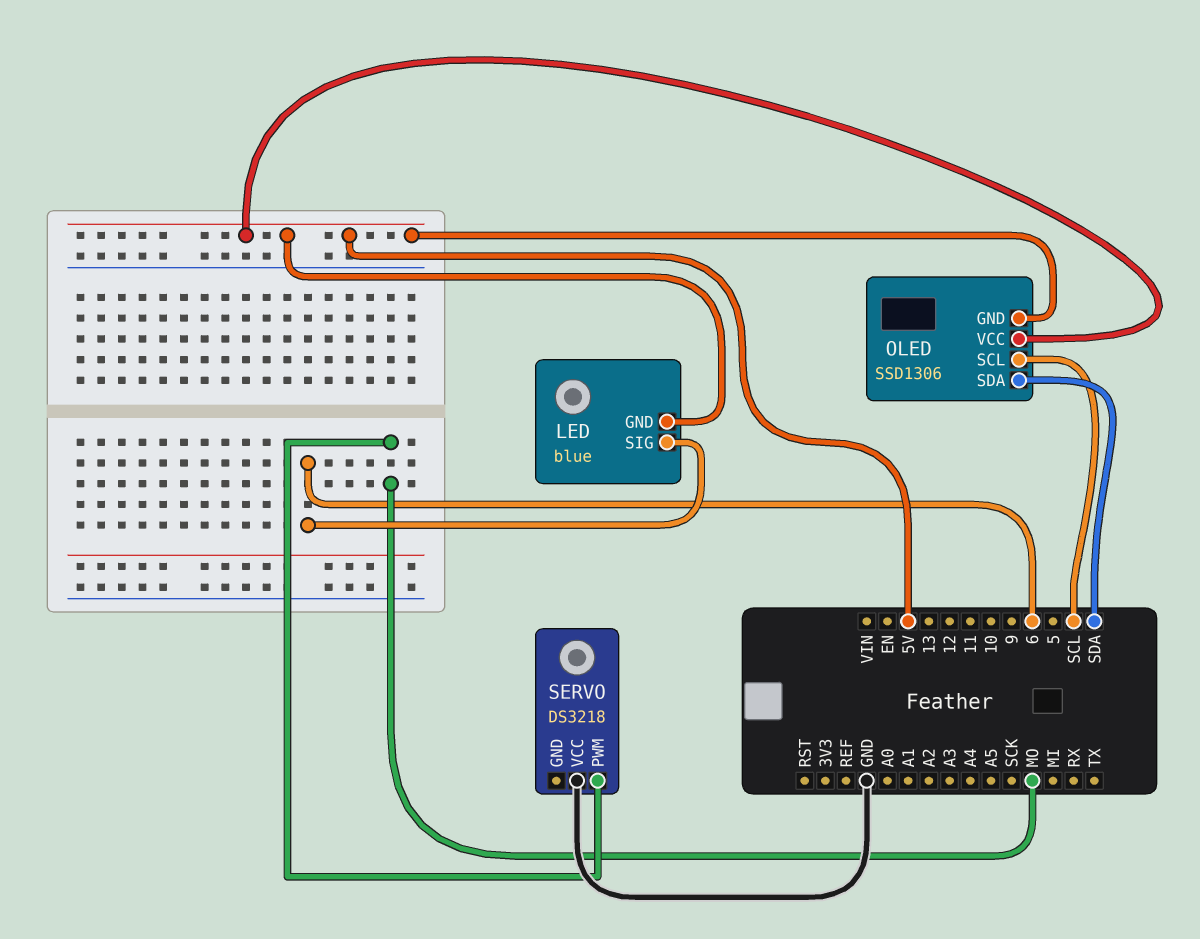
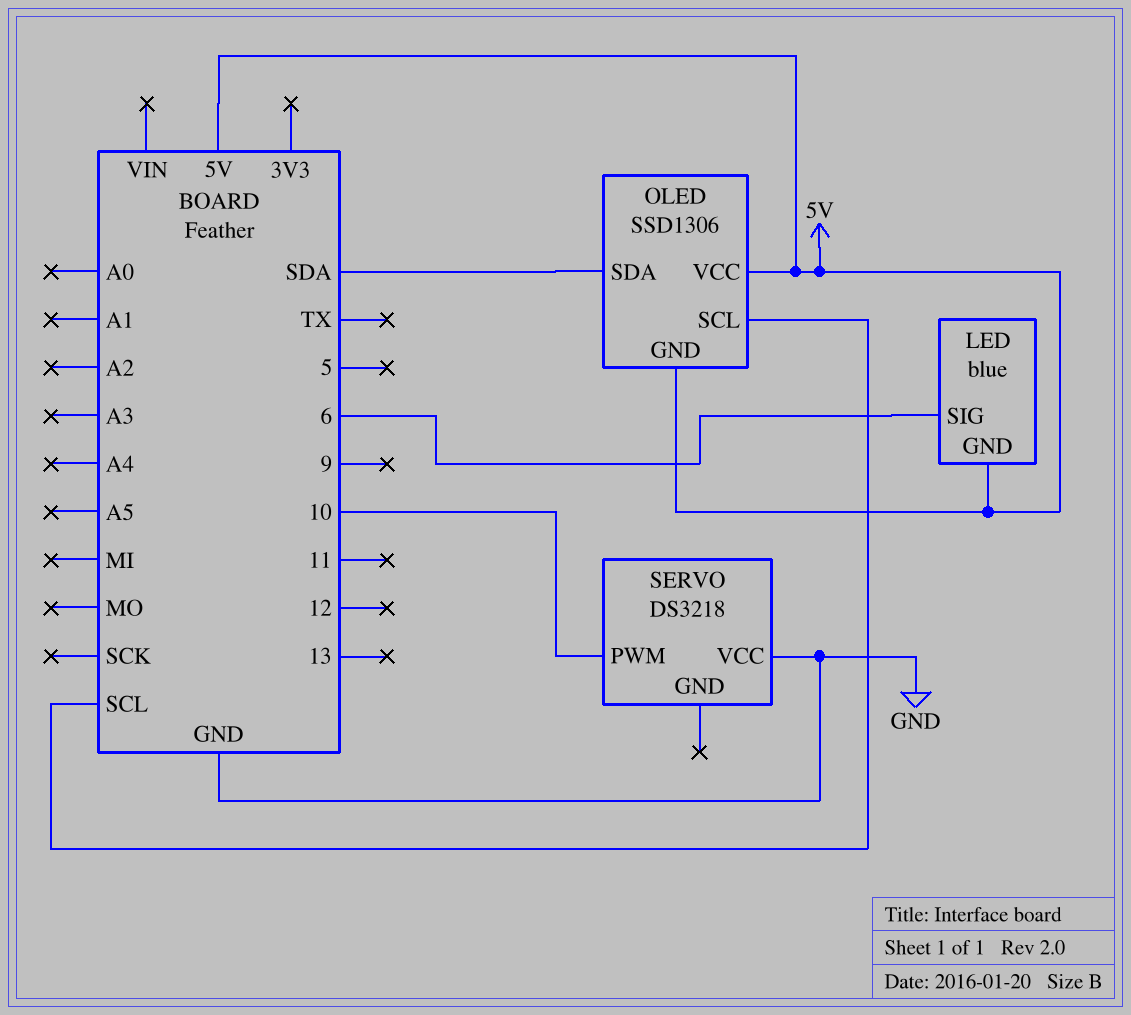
SERVO pin PWM: MO -> 10

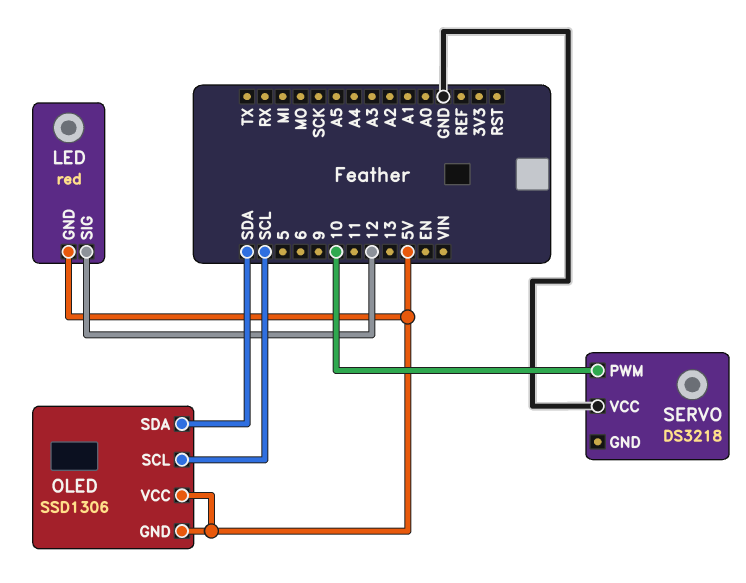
LED: blue -> red
LED pin SIG: 6 -> 12

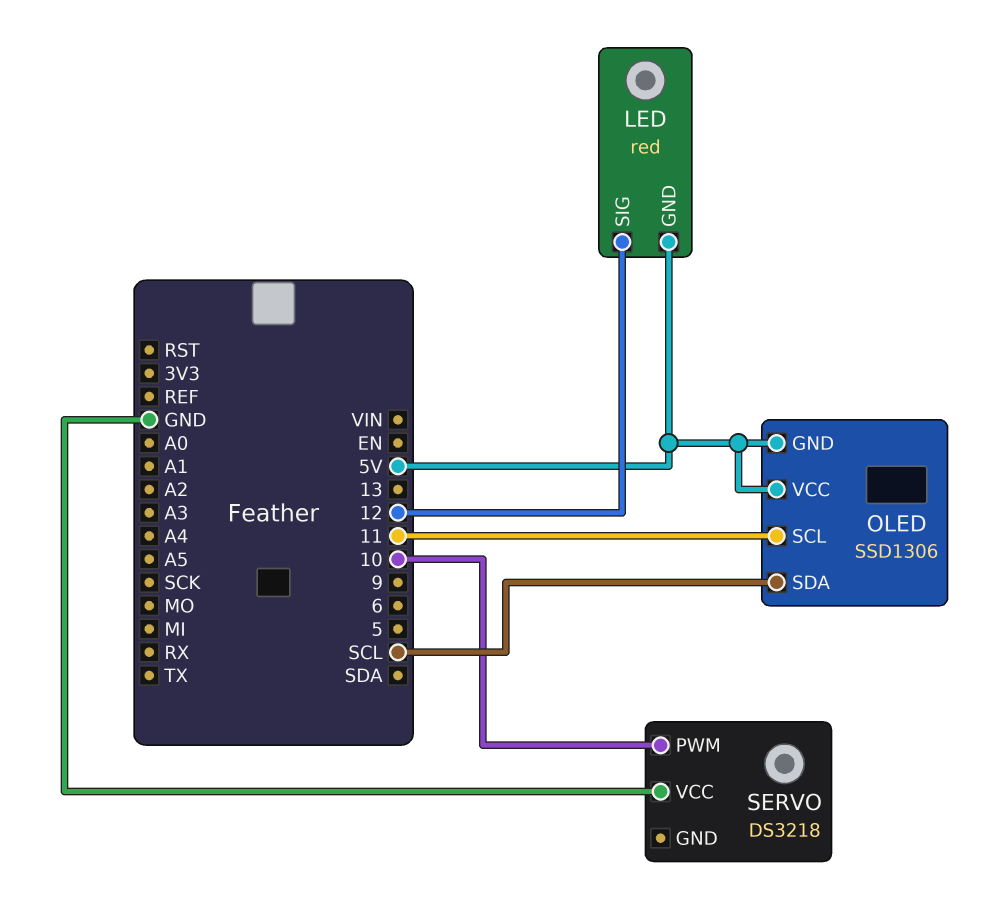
OLED pin SCL: SCL -> 11
OLED pin SDA: SDA -> SCL

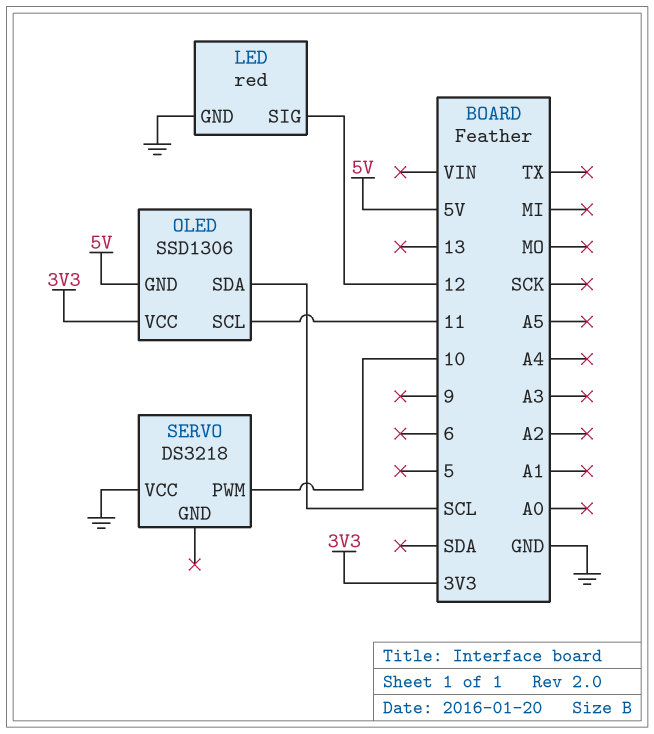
LED pin GND: 5V -> GND
OLED pin VCC: 5V -> 3V3

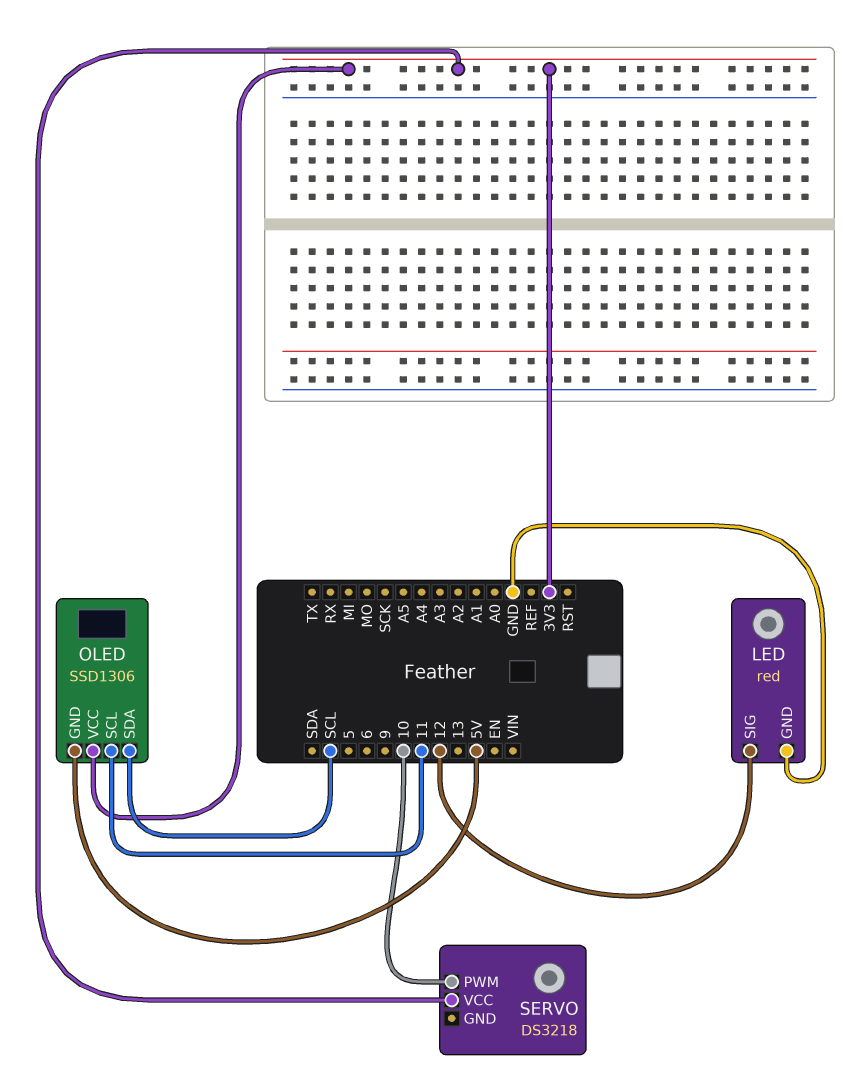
SERVO pin VCC: GND -> 3V3

